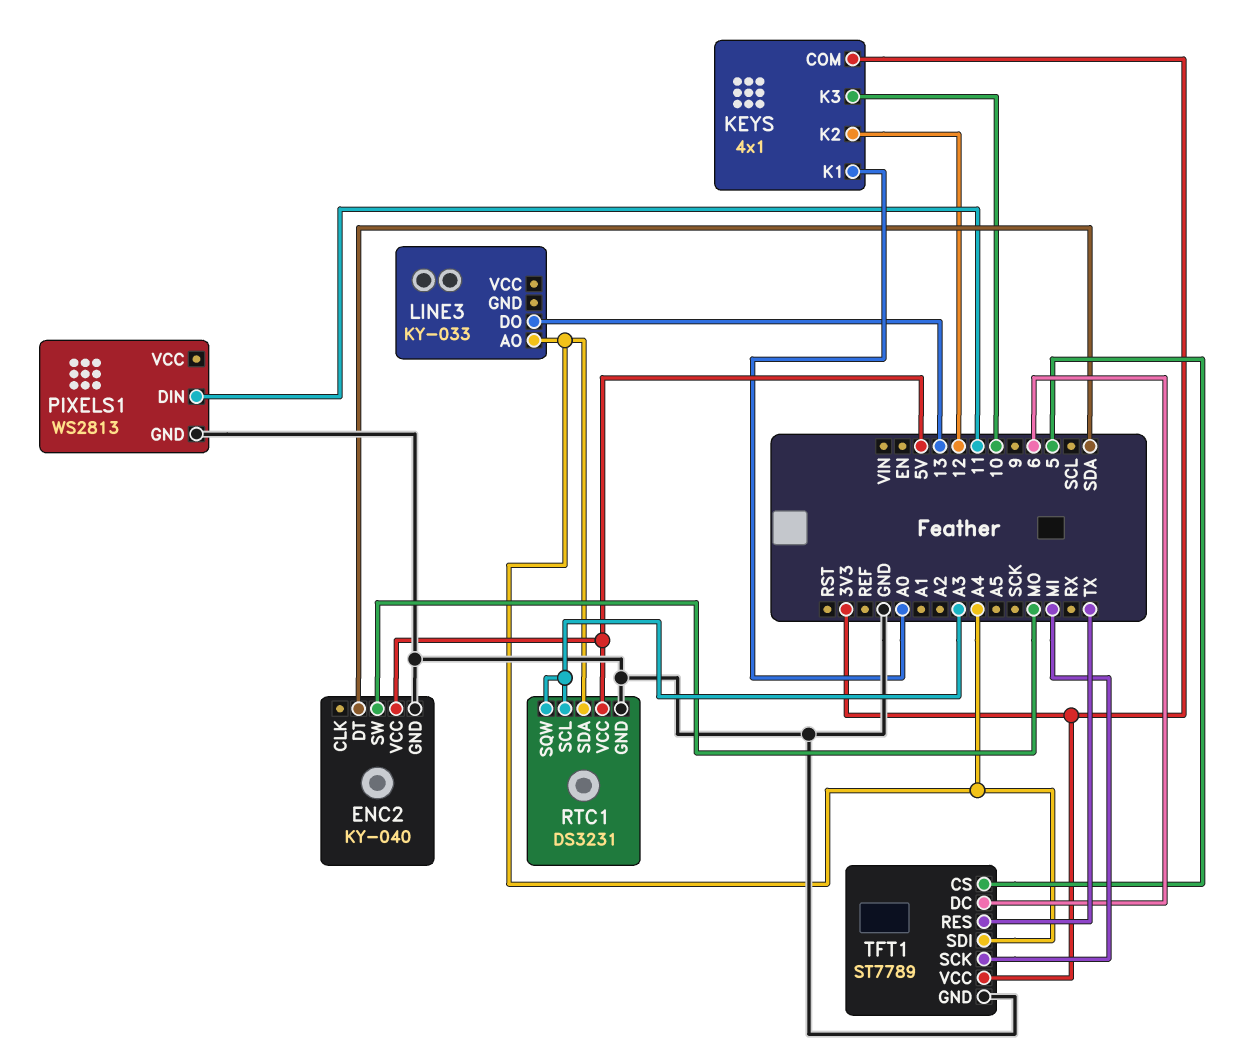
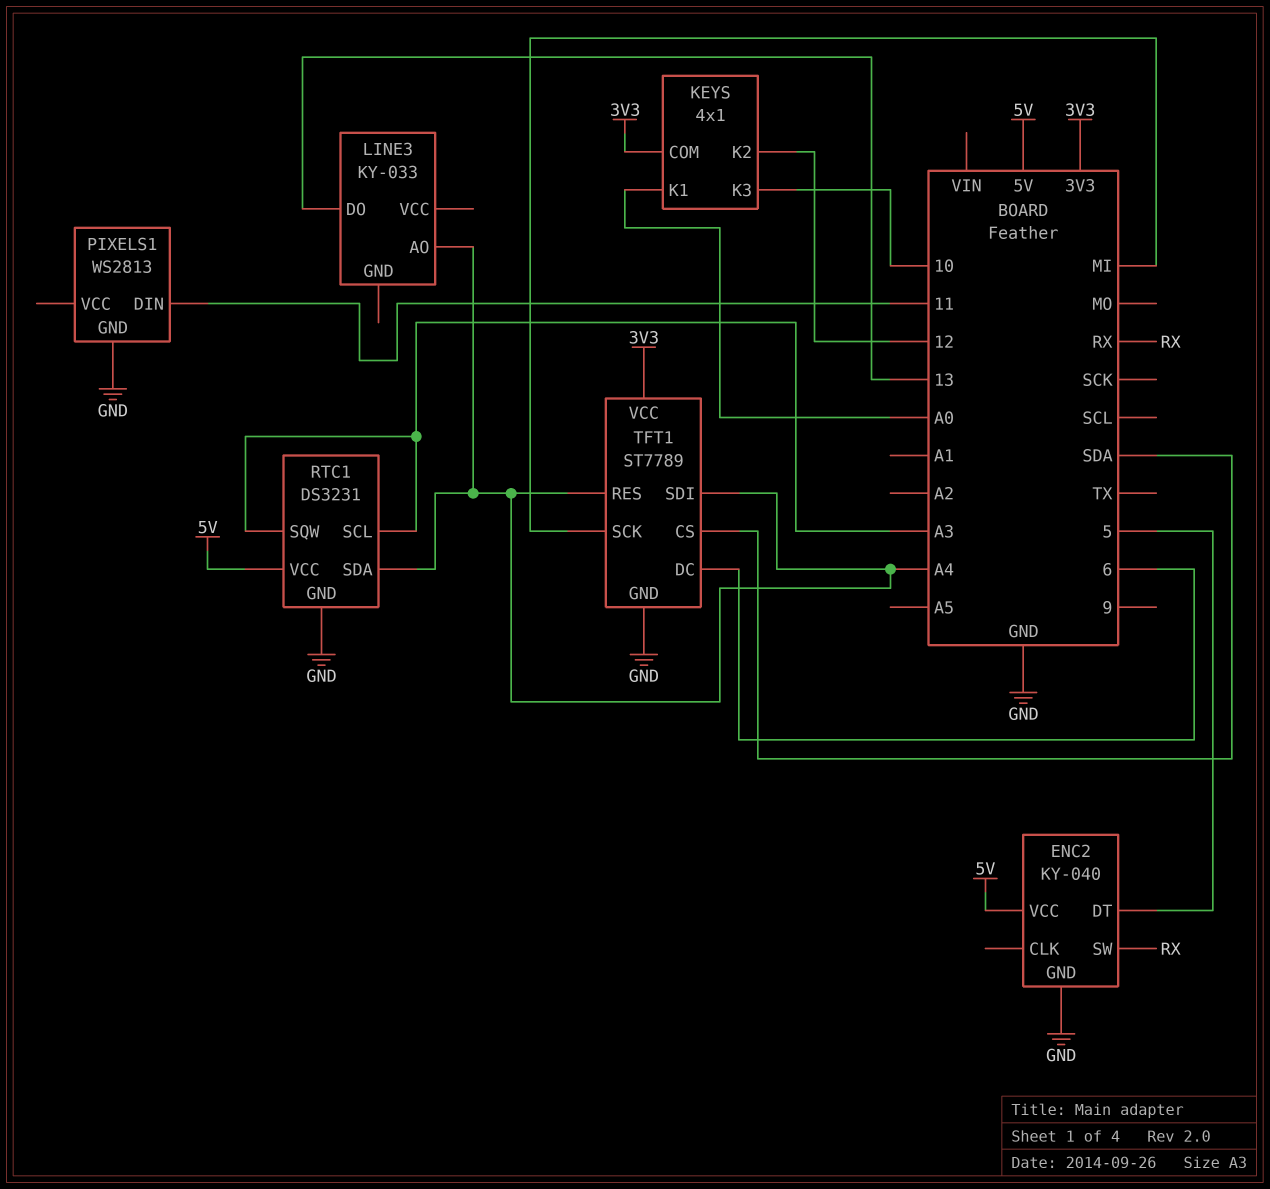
ENC2 pin DT: SDA -> 5
ENC2 pin SW: MO -> RX
TFT1 pin CS: 5 -> SDA
TFT1 pin RES: TX -> A4

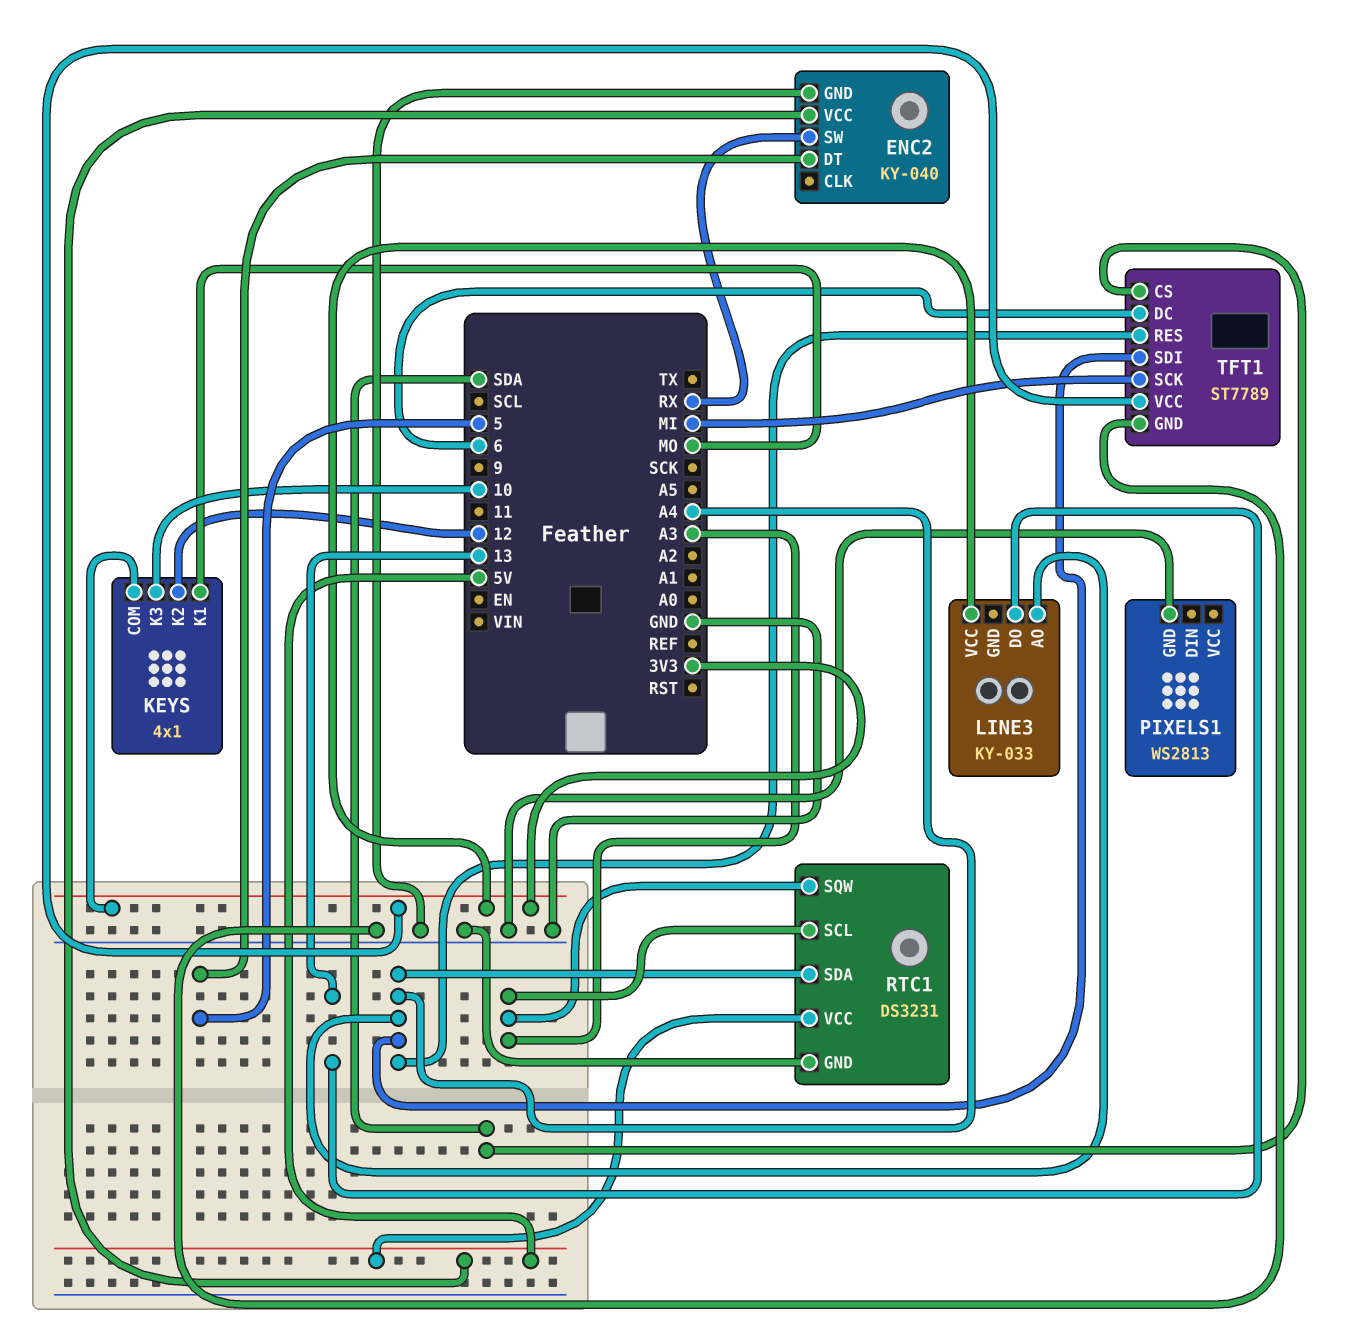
KEYS pin K1: A0 -> MO
LINE3 pin VCC: none -> 3V3
PIXELS1 pin DIN: 11 -> none

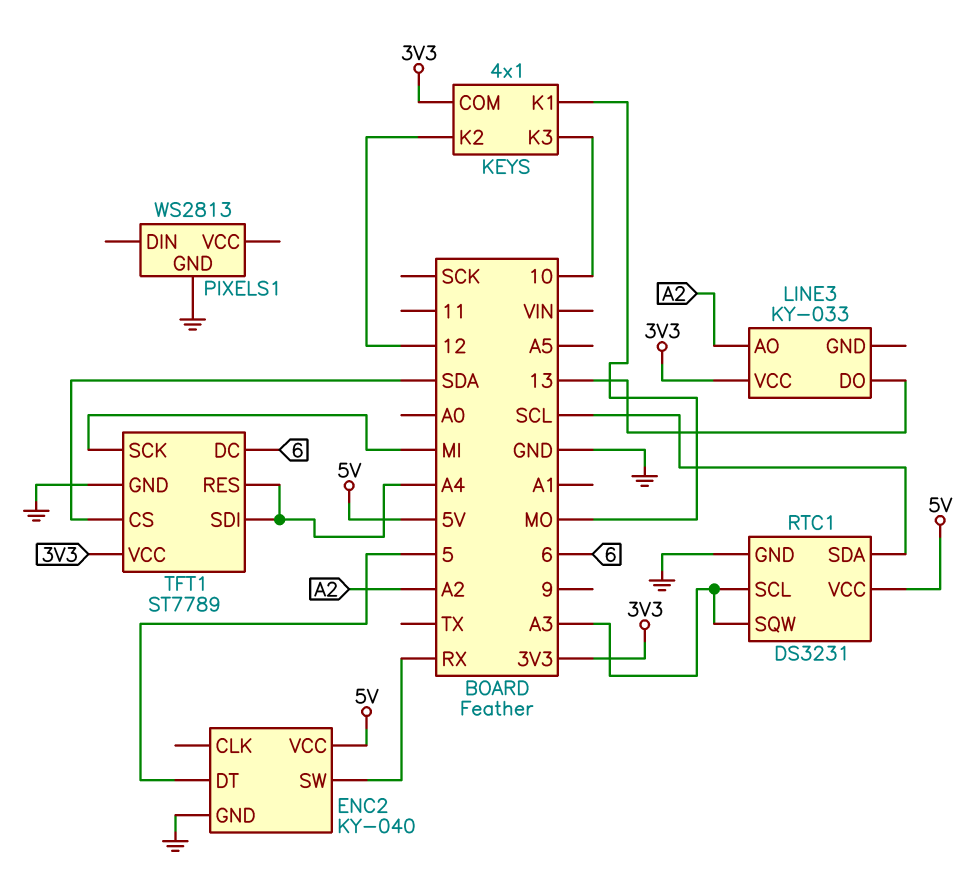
LINE3 pin AO: A4 -> A2
RTC1 pin SDA: A4 -> SCL

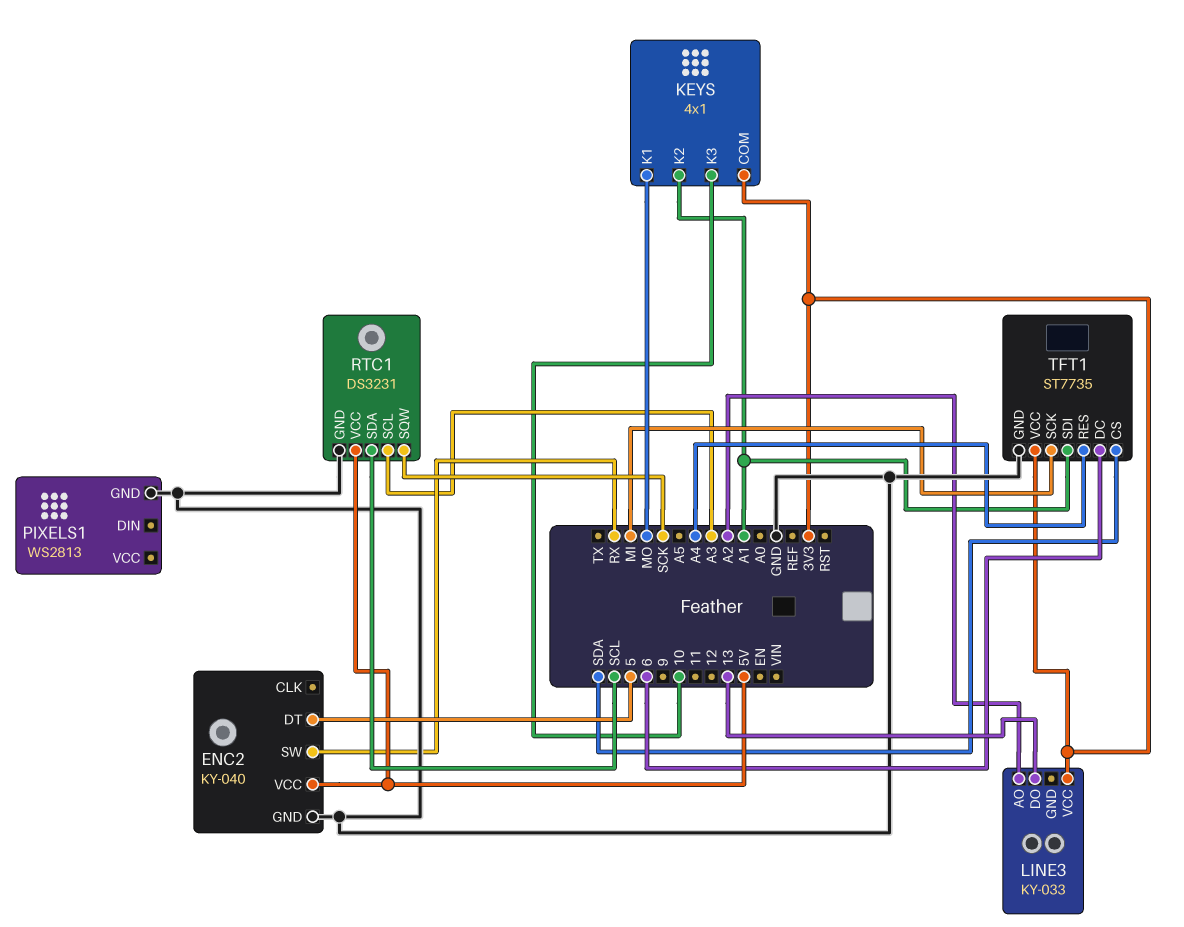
KEYS pin K2: 12 -> A1
RTC1 pin SQW: A3 -> SCK
TFT1: ST7789 -> ST7735
TFT1 pin SDI: A4 -> A1

